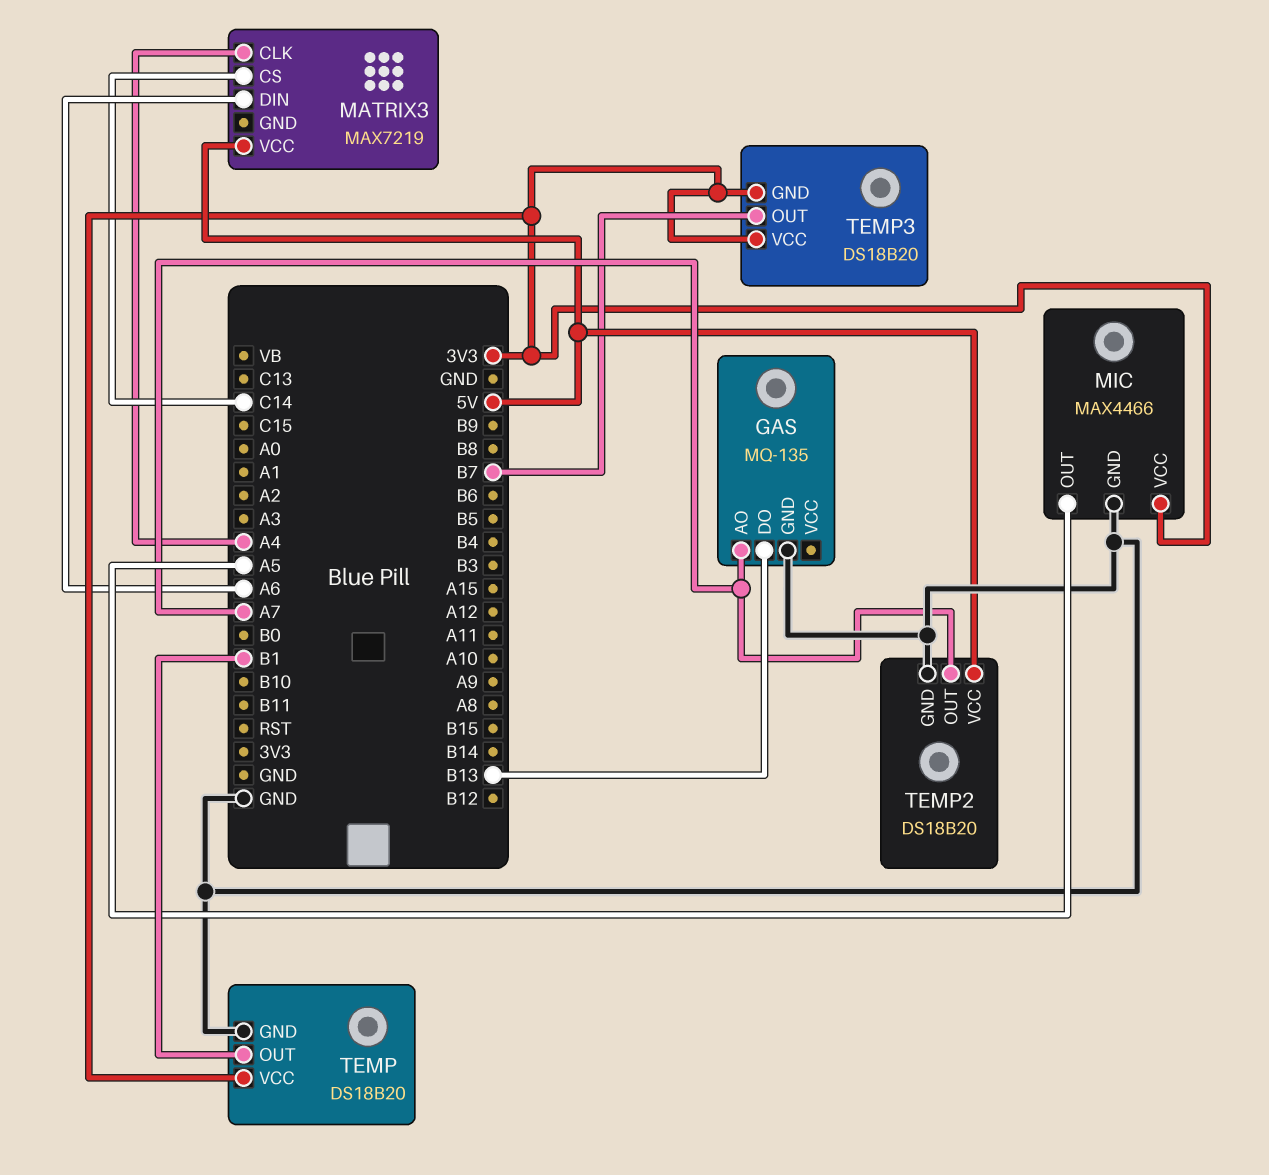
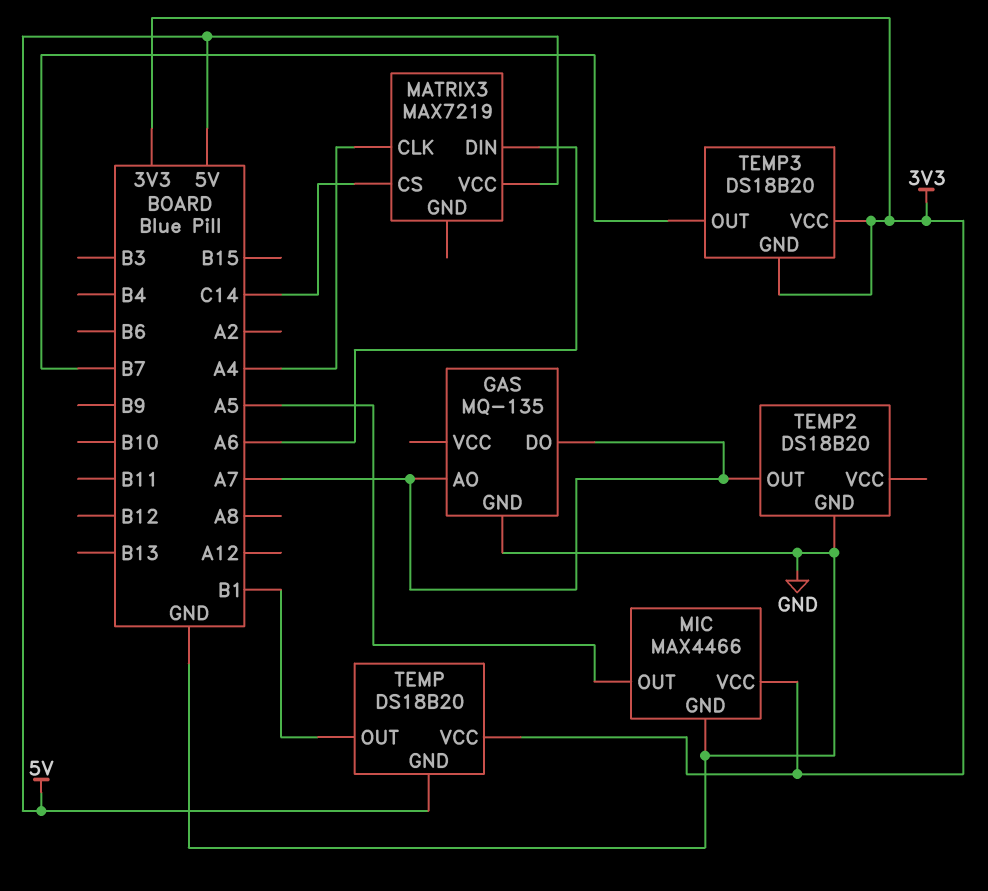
GAS pin DO: B13 -> A7
TEMP pin GND: GND -> 5V
TEMP2 pin VCC: 5V -> none

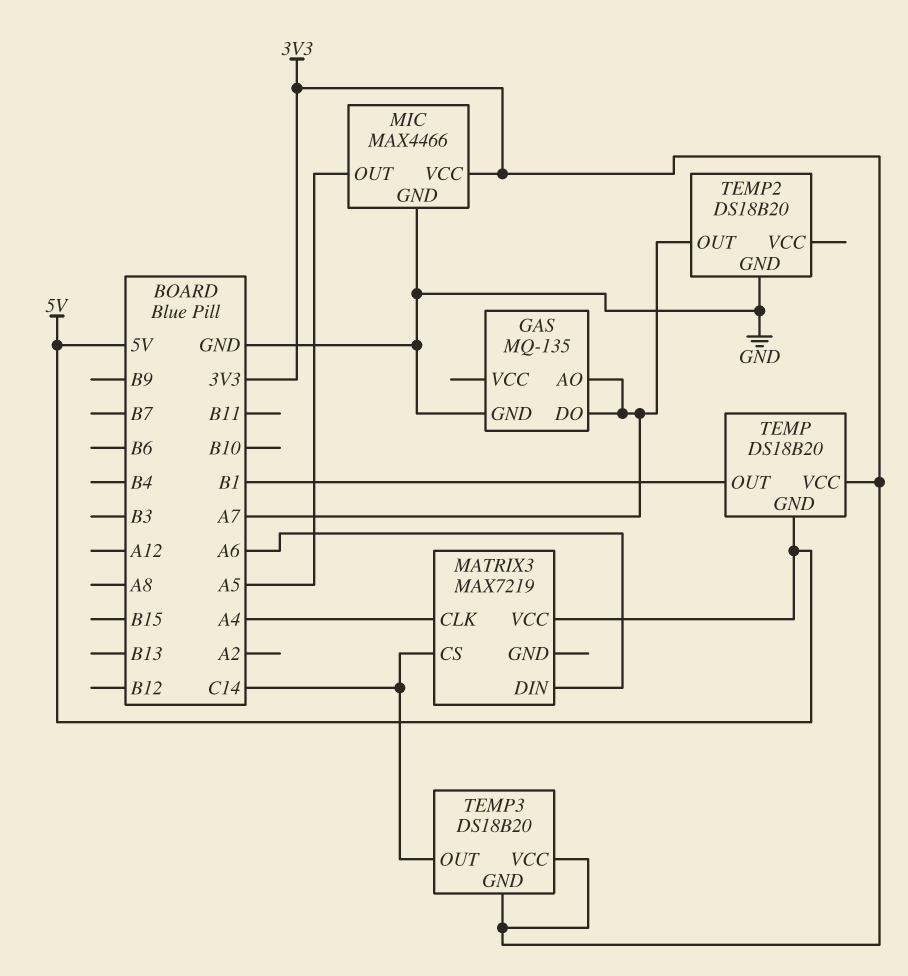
TEMP3 pin OUT: B7 -> C14

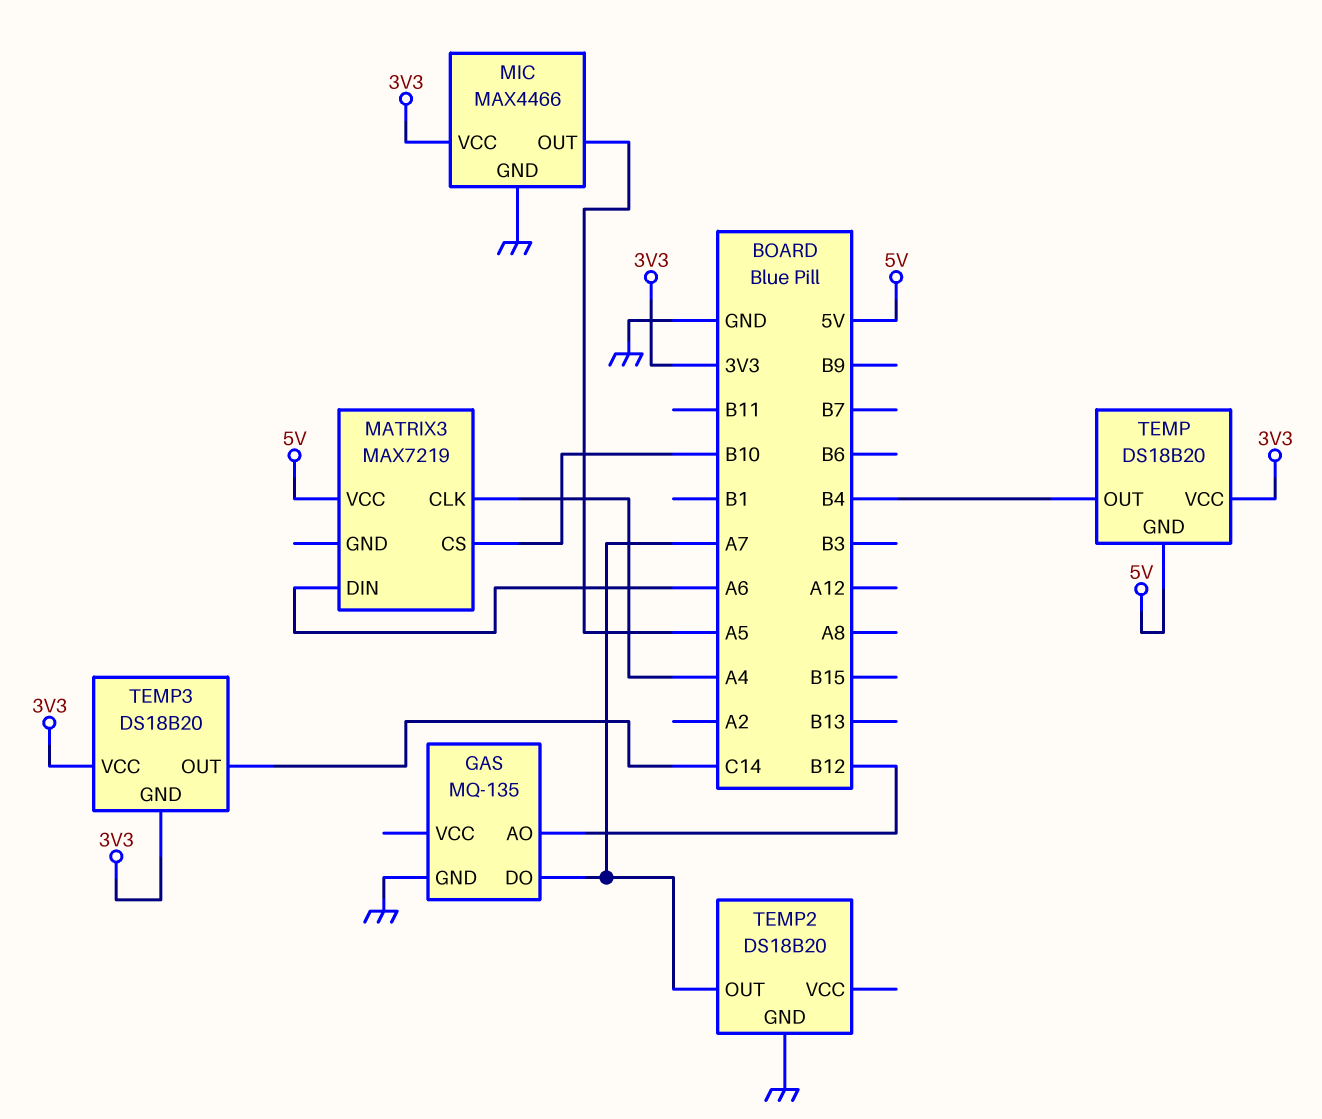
GAS pin AO: A7 -> B12
MATRIX3 pin CS: C14 -> B10
TEMP pin OUT: B1 -> B4

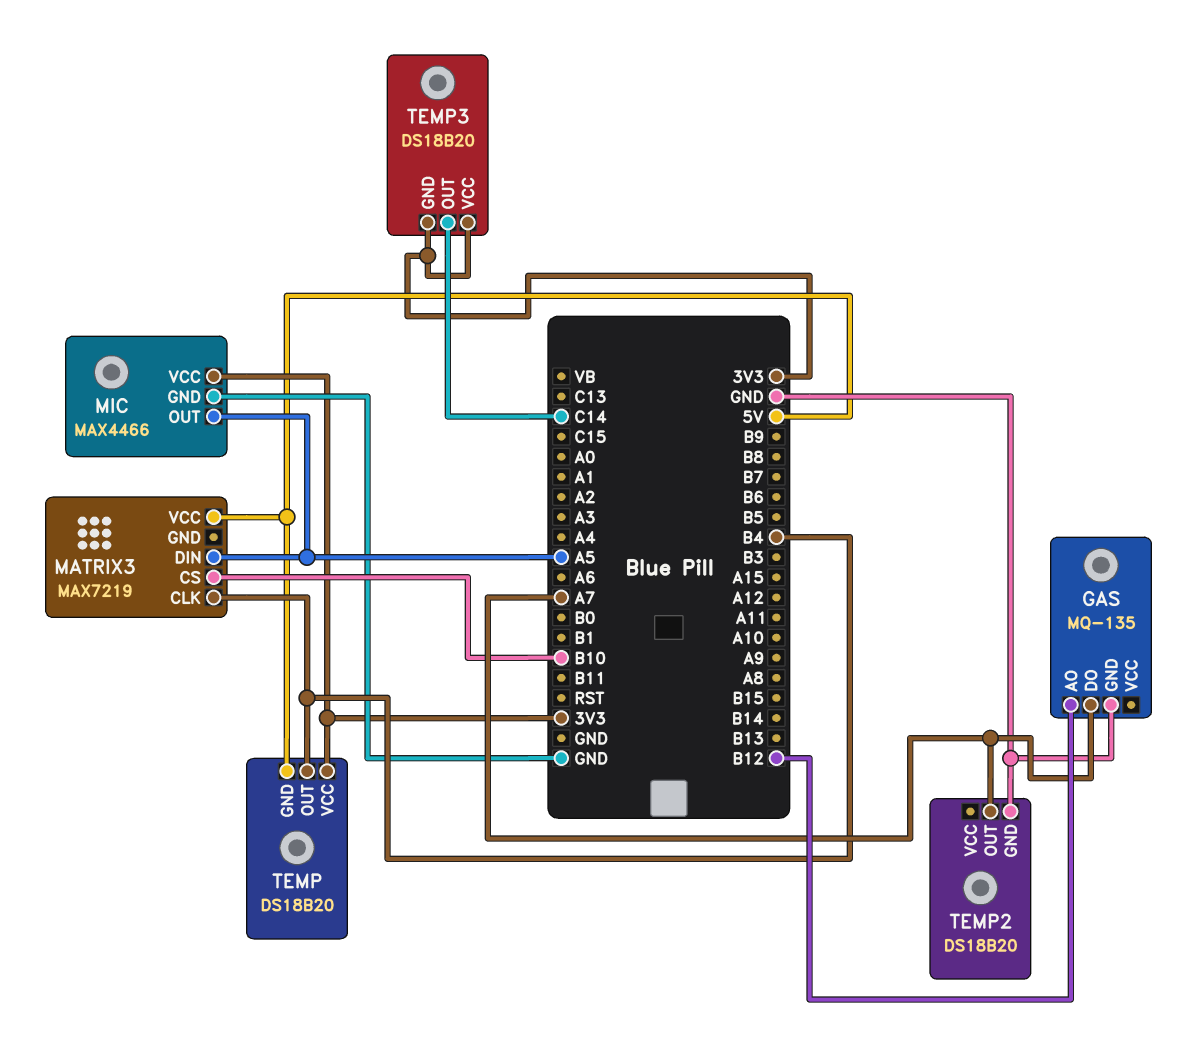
MATRIX3 pin CLK: A4 -> B4
MATRIX3 pin DIN: A6 -> A5

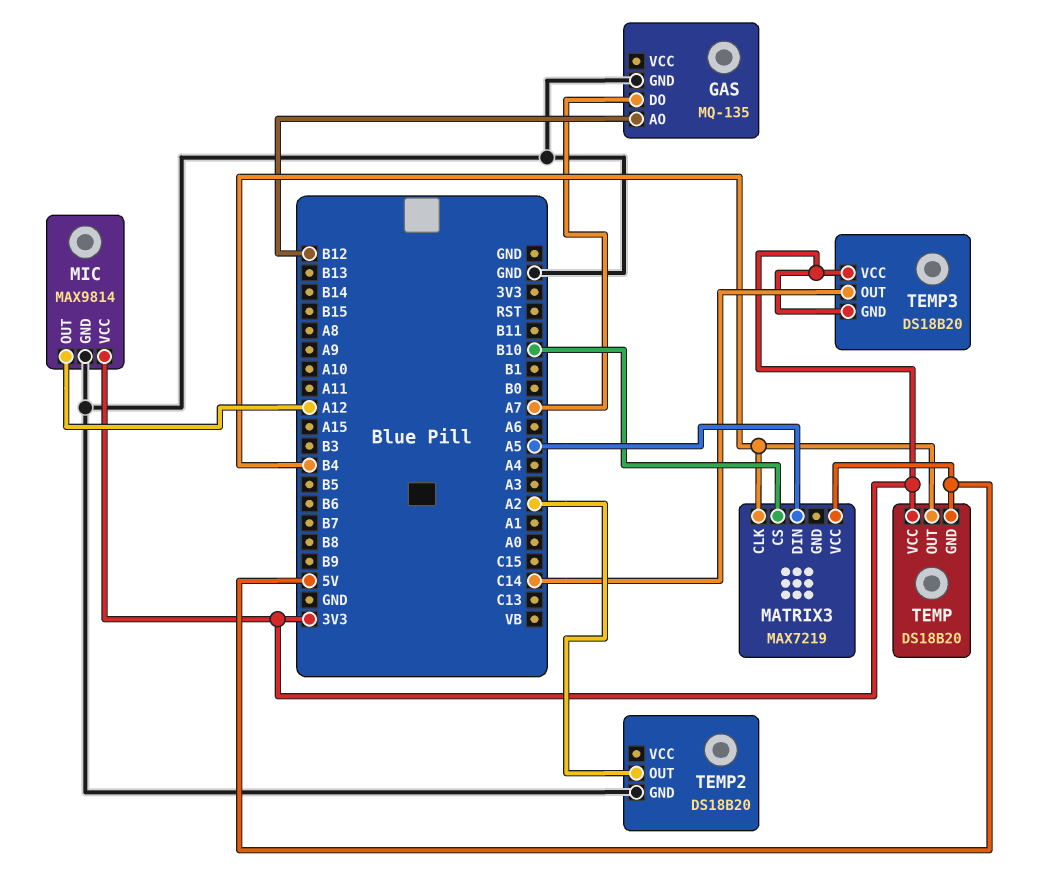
MIC: MAX4466 -> MAX9814
MIC pin OUT: A5 -> A12
TEMP2 pin OUT: A7 -> A2

